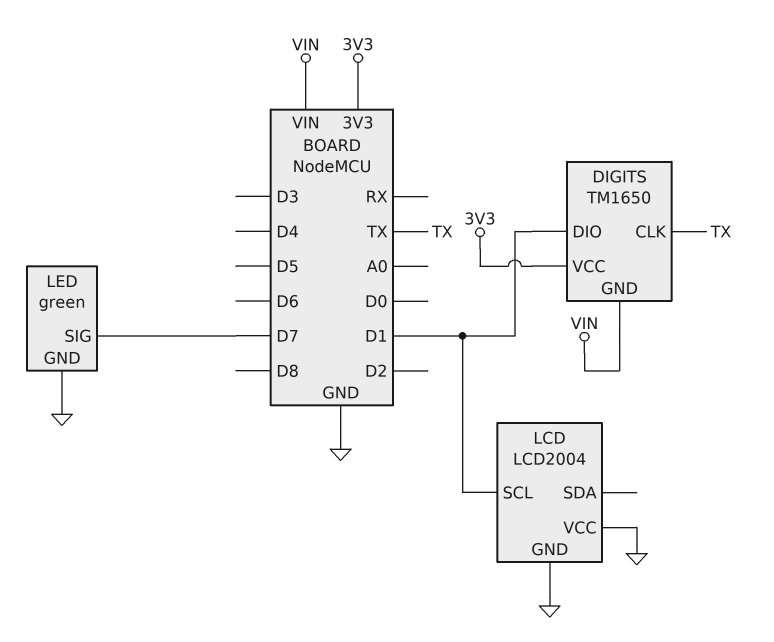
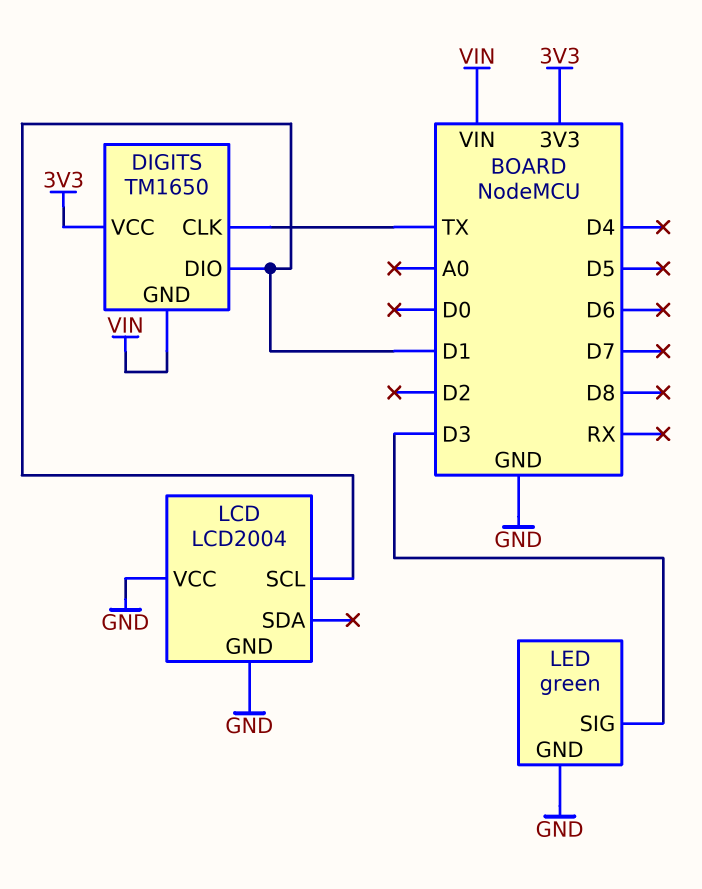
LED pin SIG: D7 -> D3

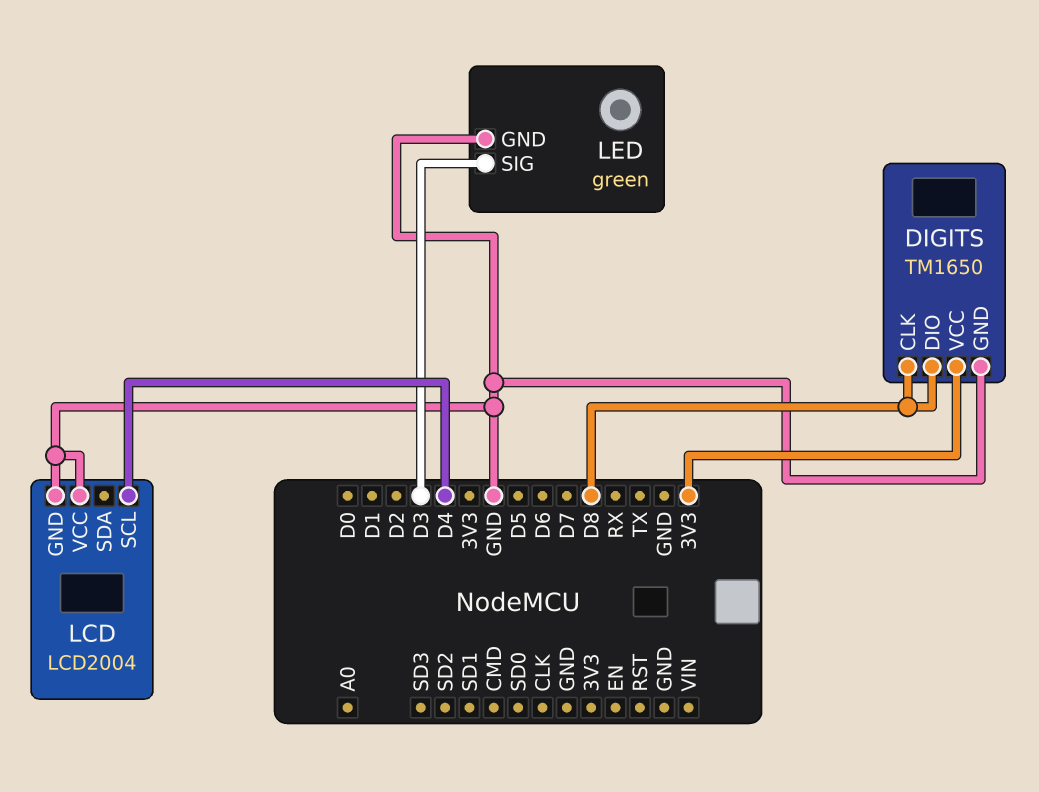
DIGITS pin CLK: TX -> D8
DIGITS pin DIO: D1 -> D8
DIGITS pin GND: VIN -> GND
LCD pin SCL: D1 -> D4

